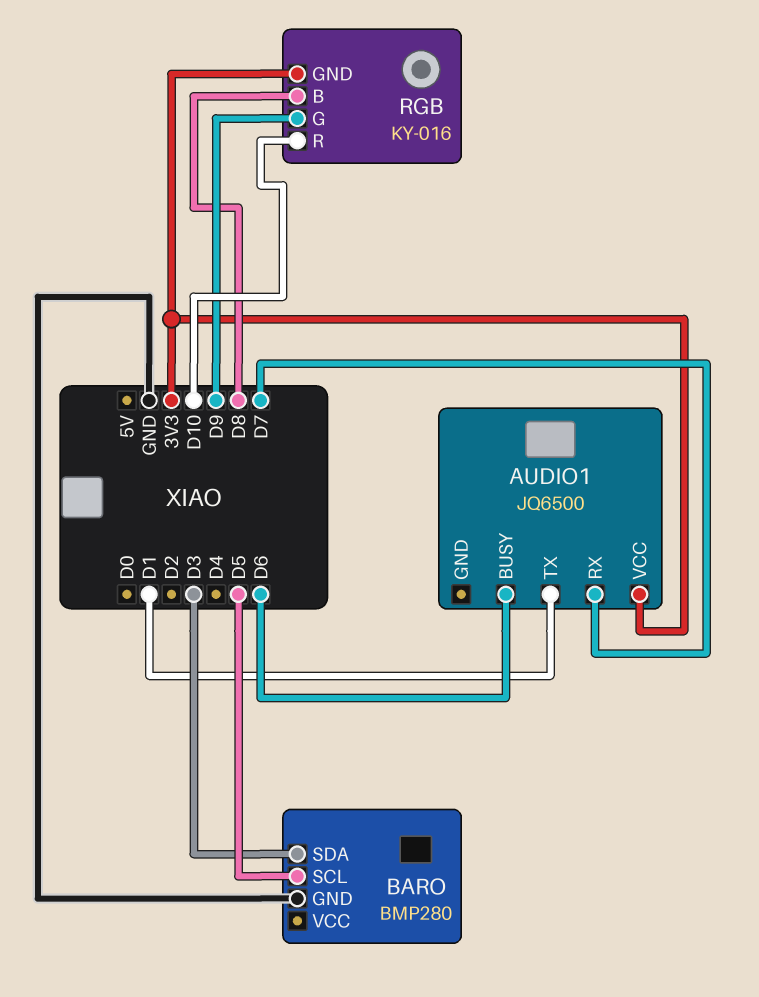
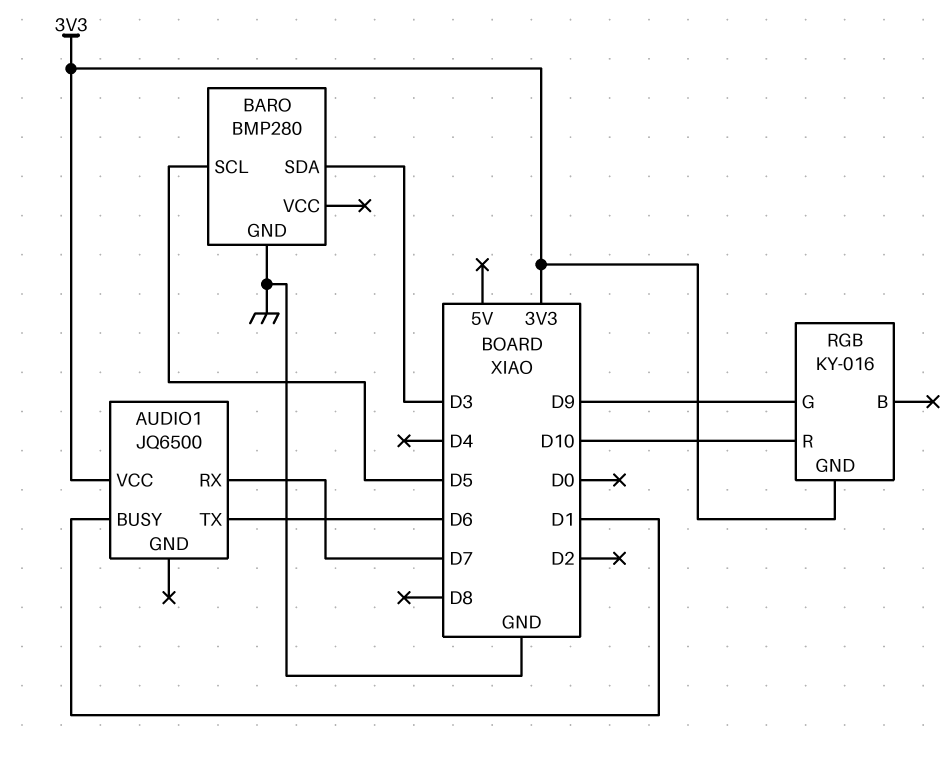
AUDIO1 pin BUSY: D6 -> D1
AUDIO1 pin TX: D1 -> D6
RGB pin B: D8 -> none

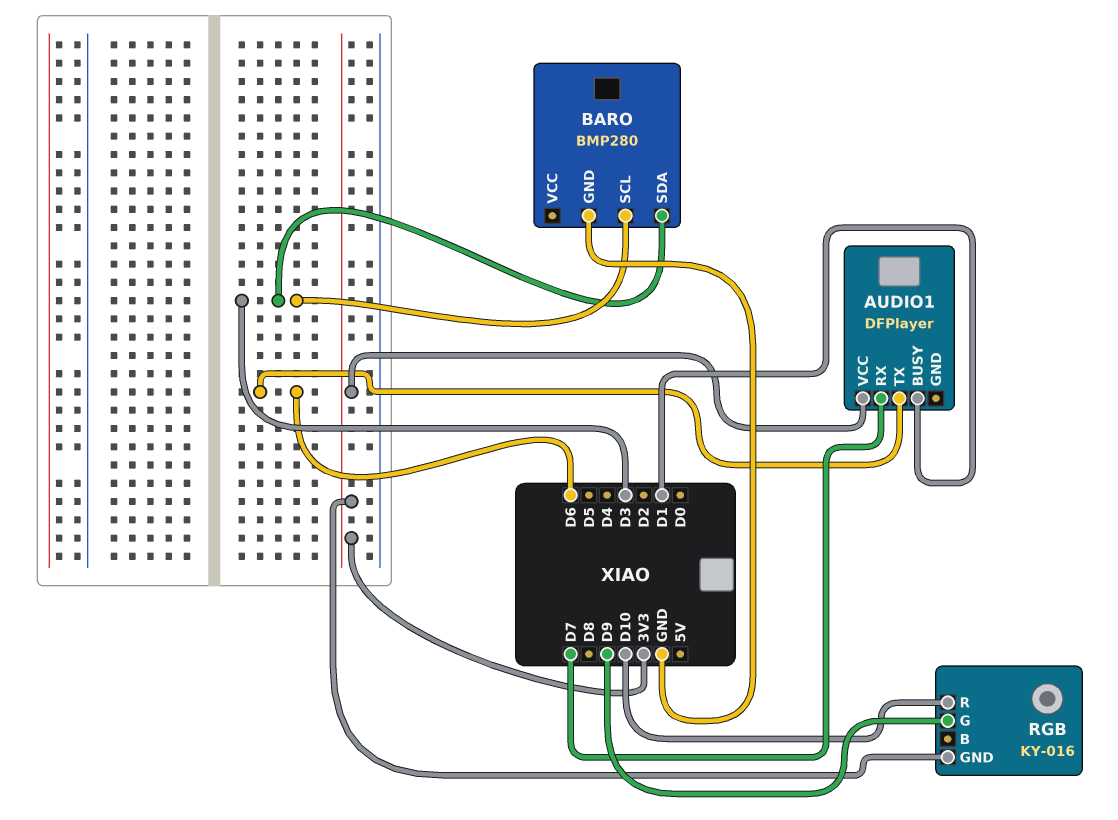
AUDIO1: JQ6500 -> DFPlayer
BARO pin SCL: D5 -> D3

